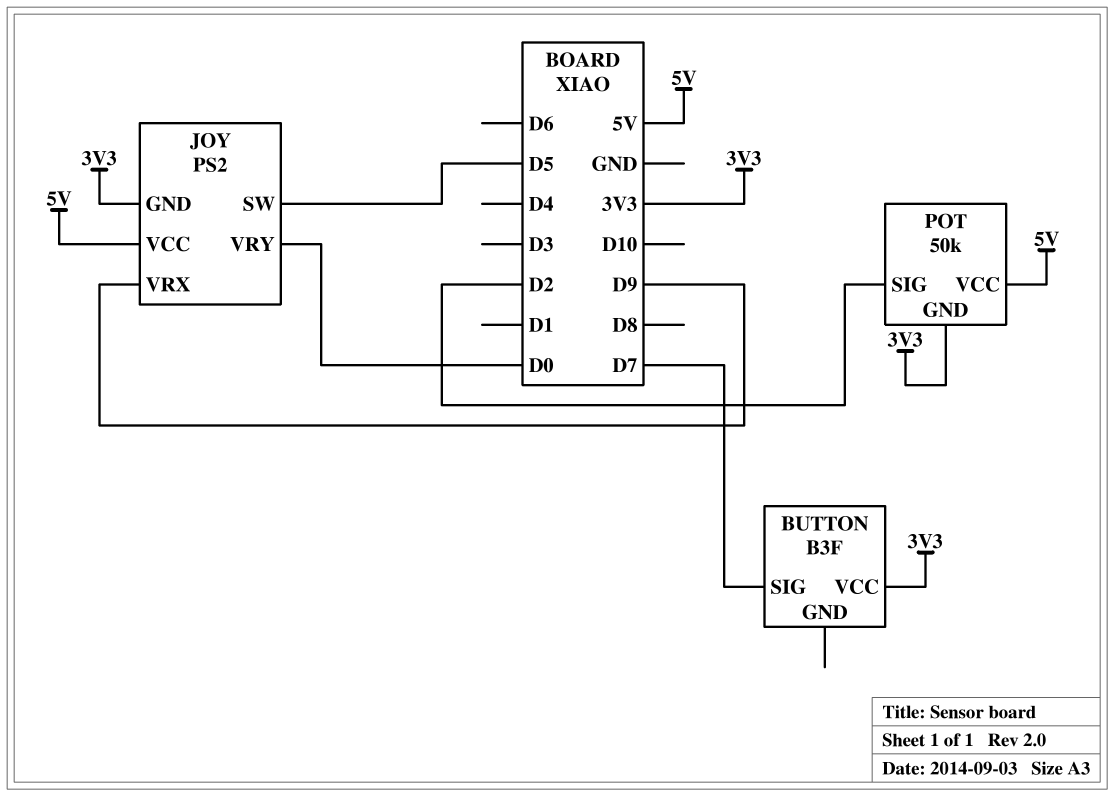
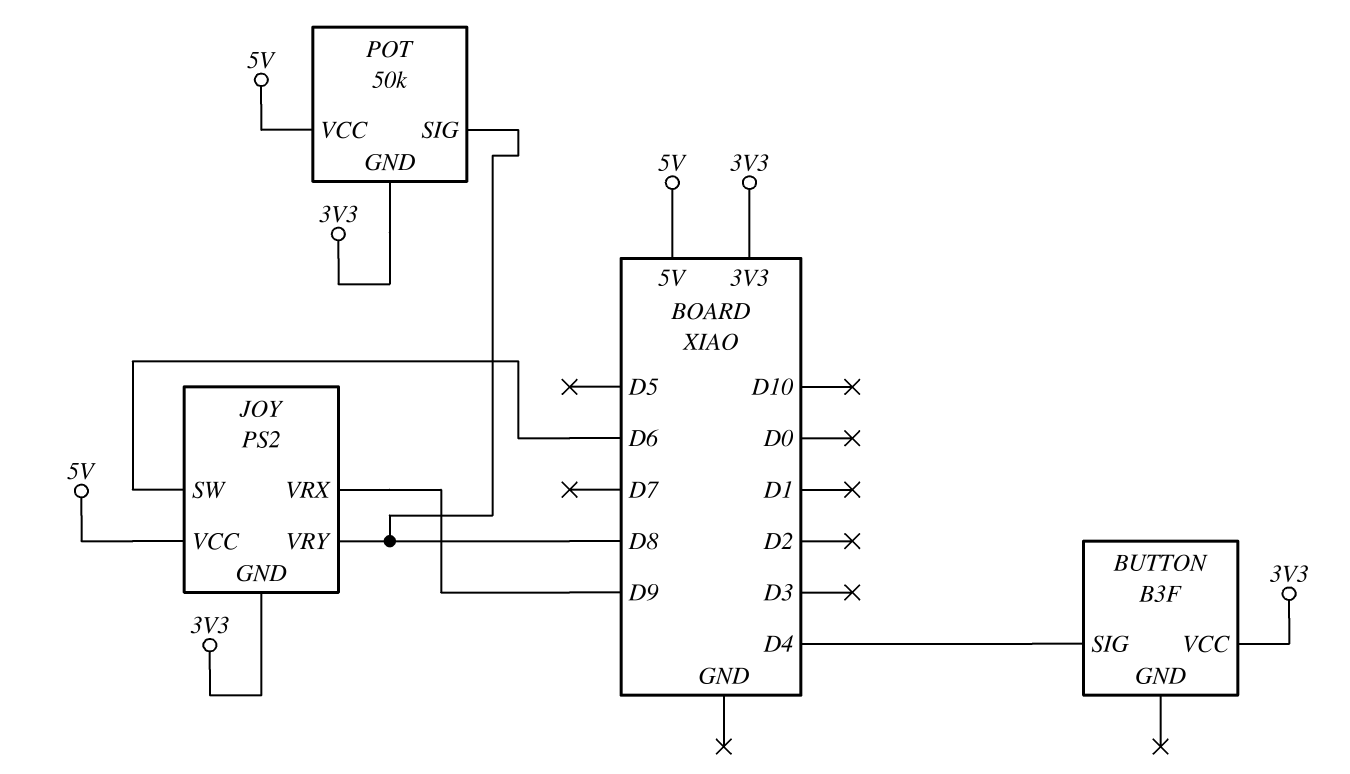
BUTTON pin SIG: D7 -> D4
JOY pin SW: D5 -> D6
JOY pin VRY: D0 -> D8
POT pin SIG: D2 -> D8

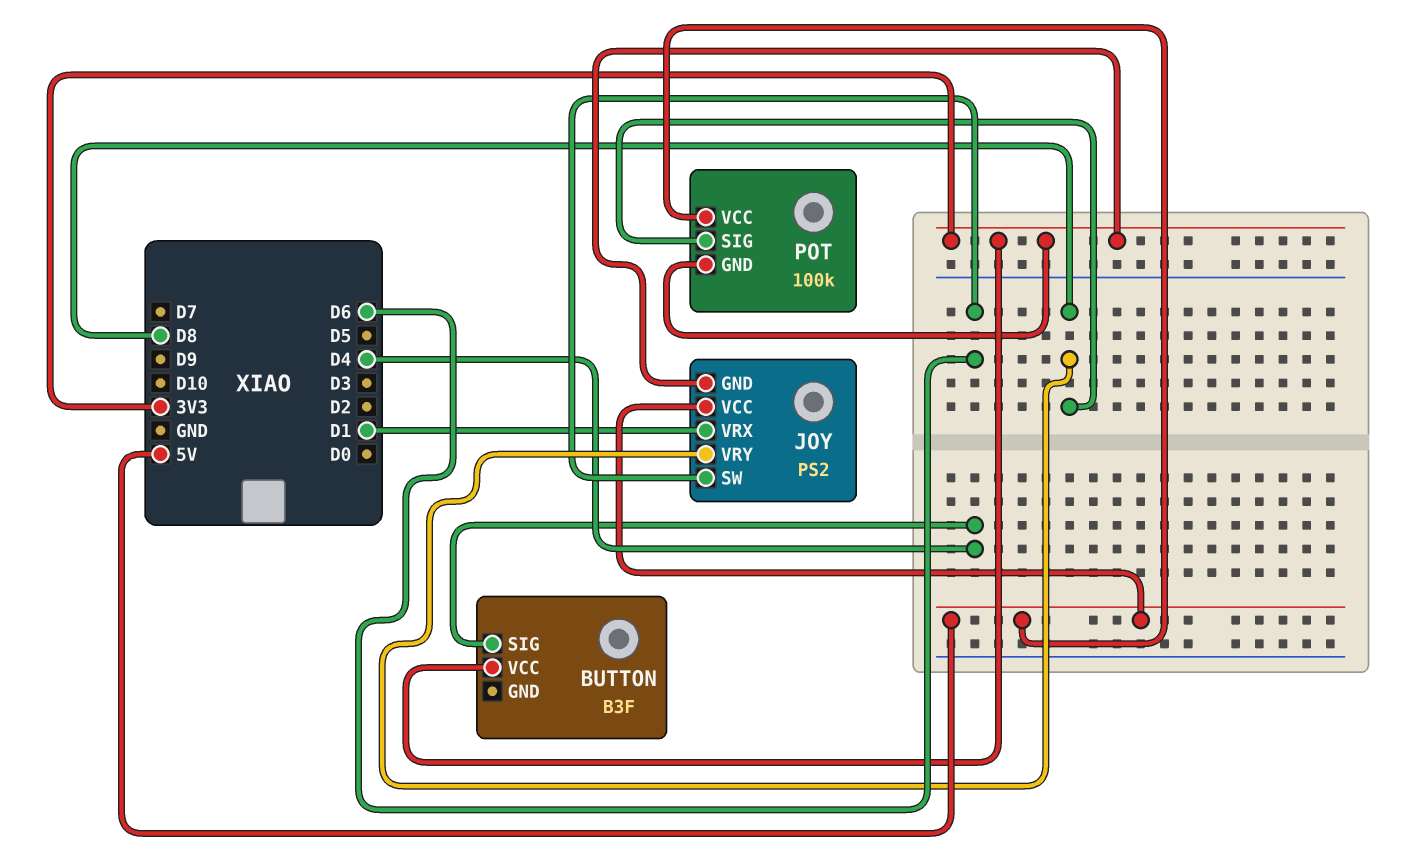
JOY pin VRX: D9 -> D1
POT: 50k -> 100k

